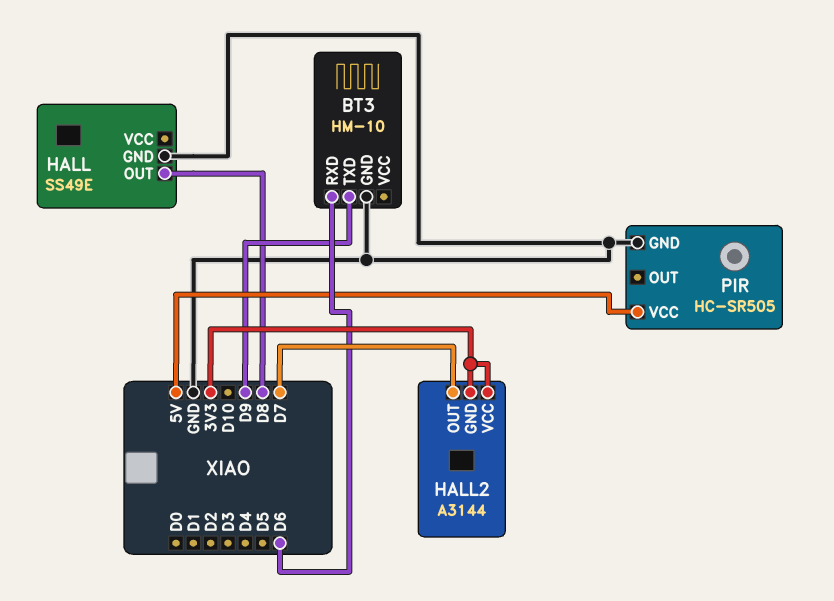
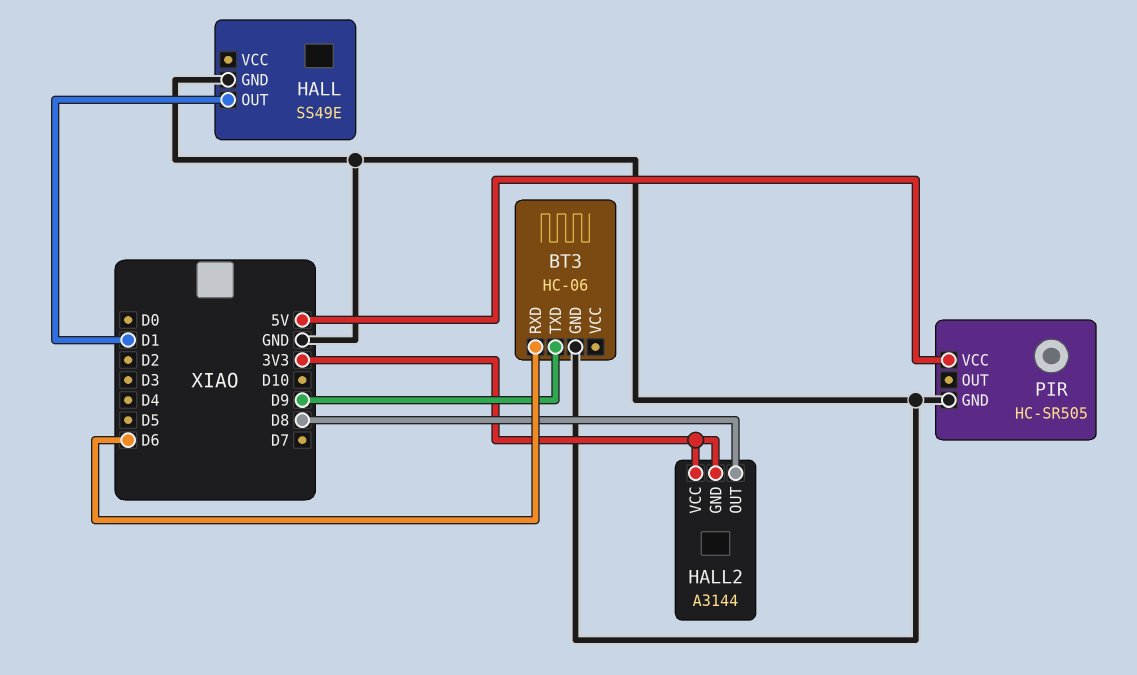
BT3: HM-10 -> HC-06
HALL pin OUT: D8 -> D1
HALL2 pin OUT: D7 -> D8

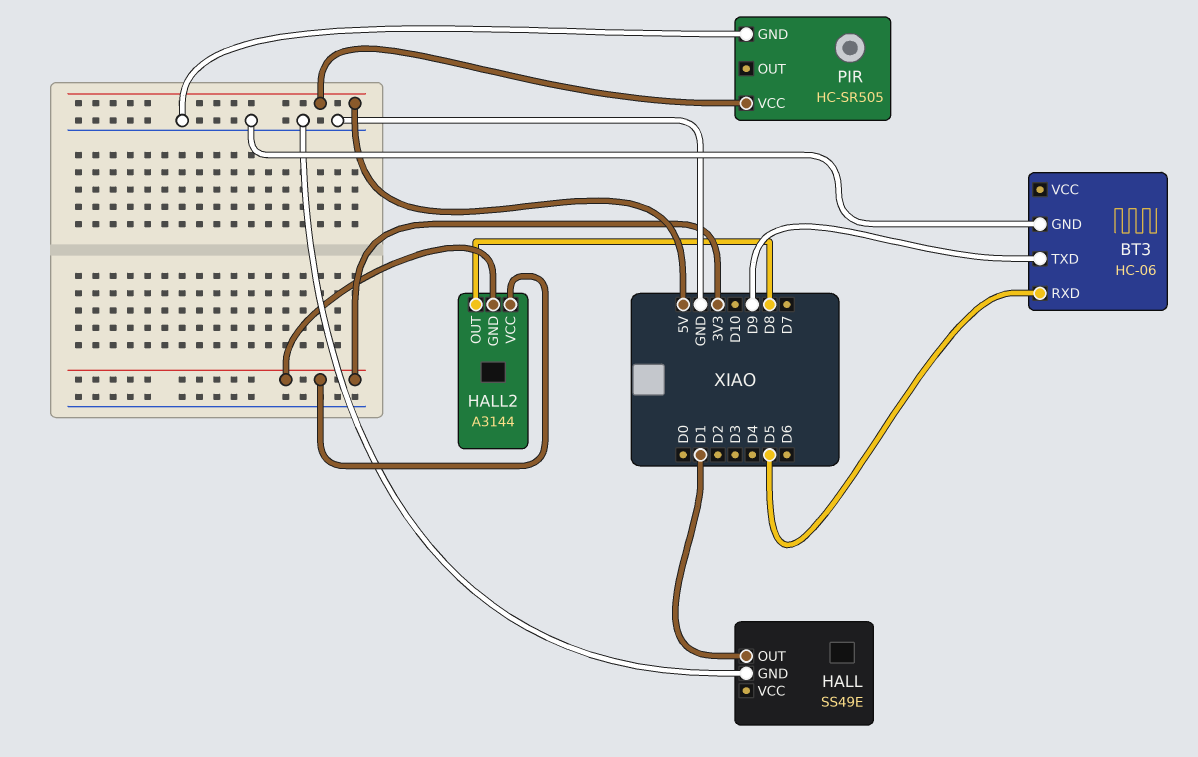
BT3 pin RXD: D6 -> D5

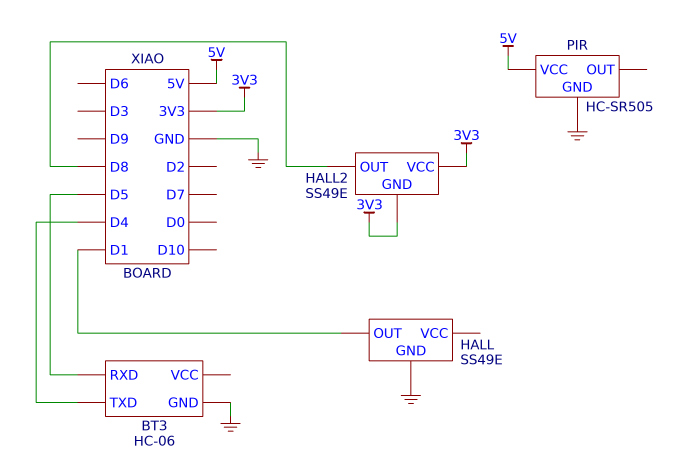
BT3 pin TXD: D9 -> D4
HALL2: A3144 -> SS49E

